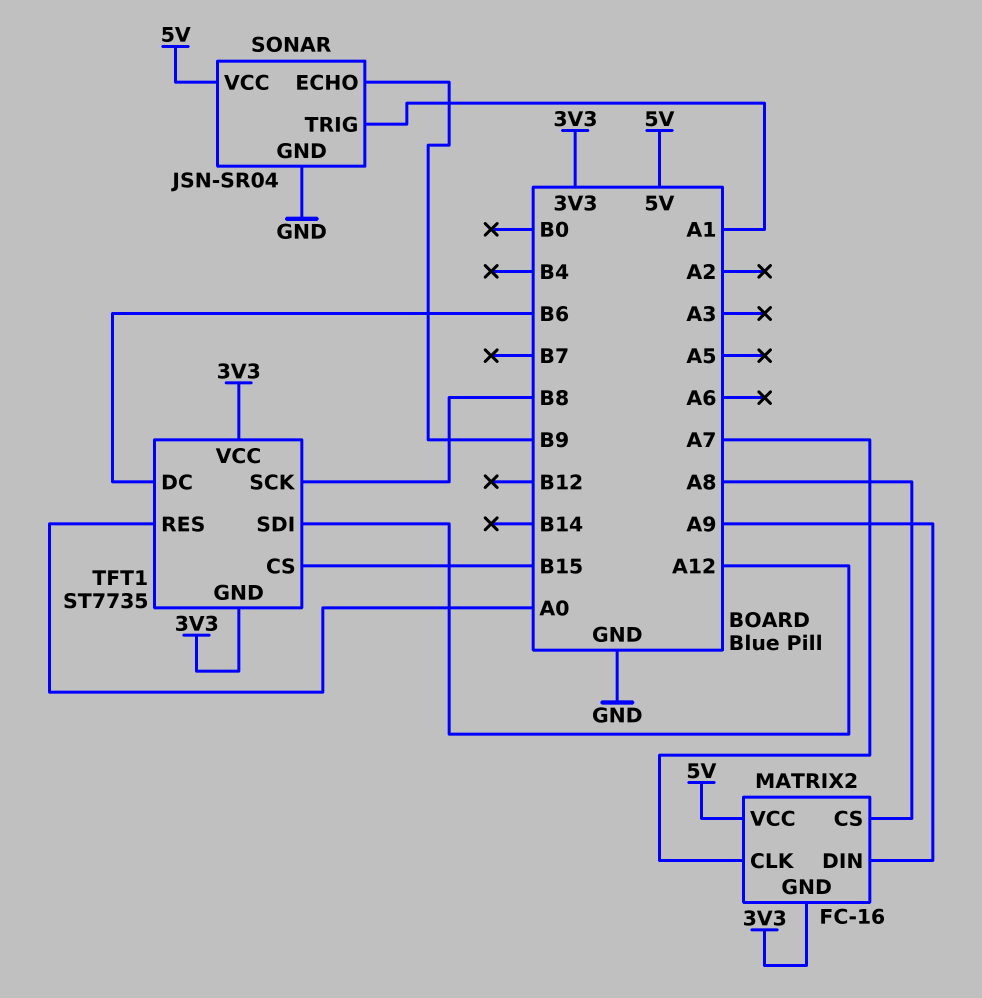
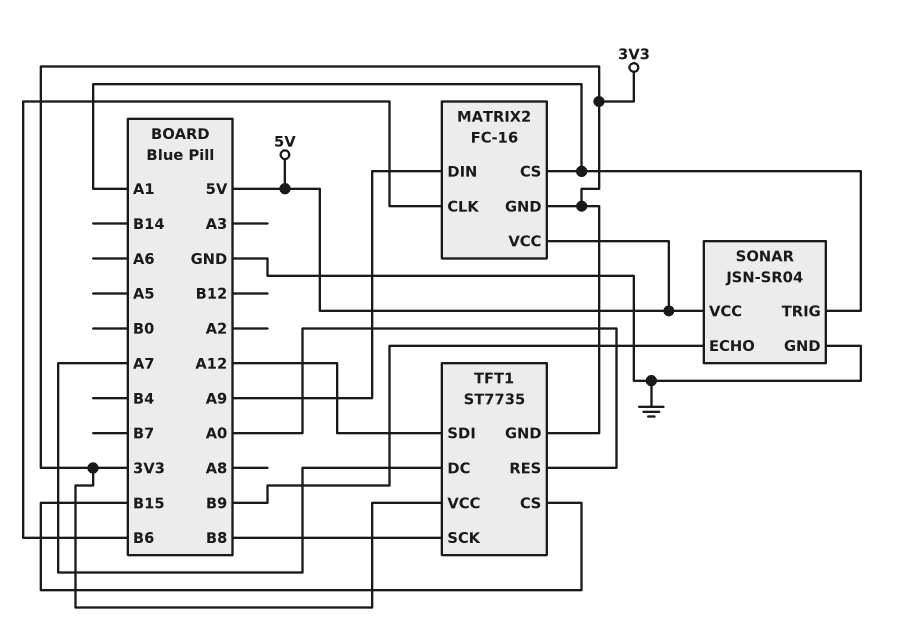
MATRIX2 pin CLK: A7 -> B6
MATRIX2 pin CS: A8 -> A1
TFT1 pin DC: B6 -> A7

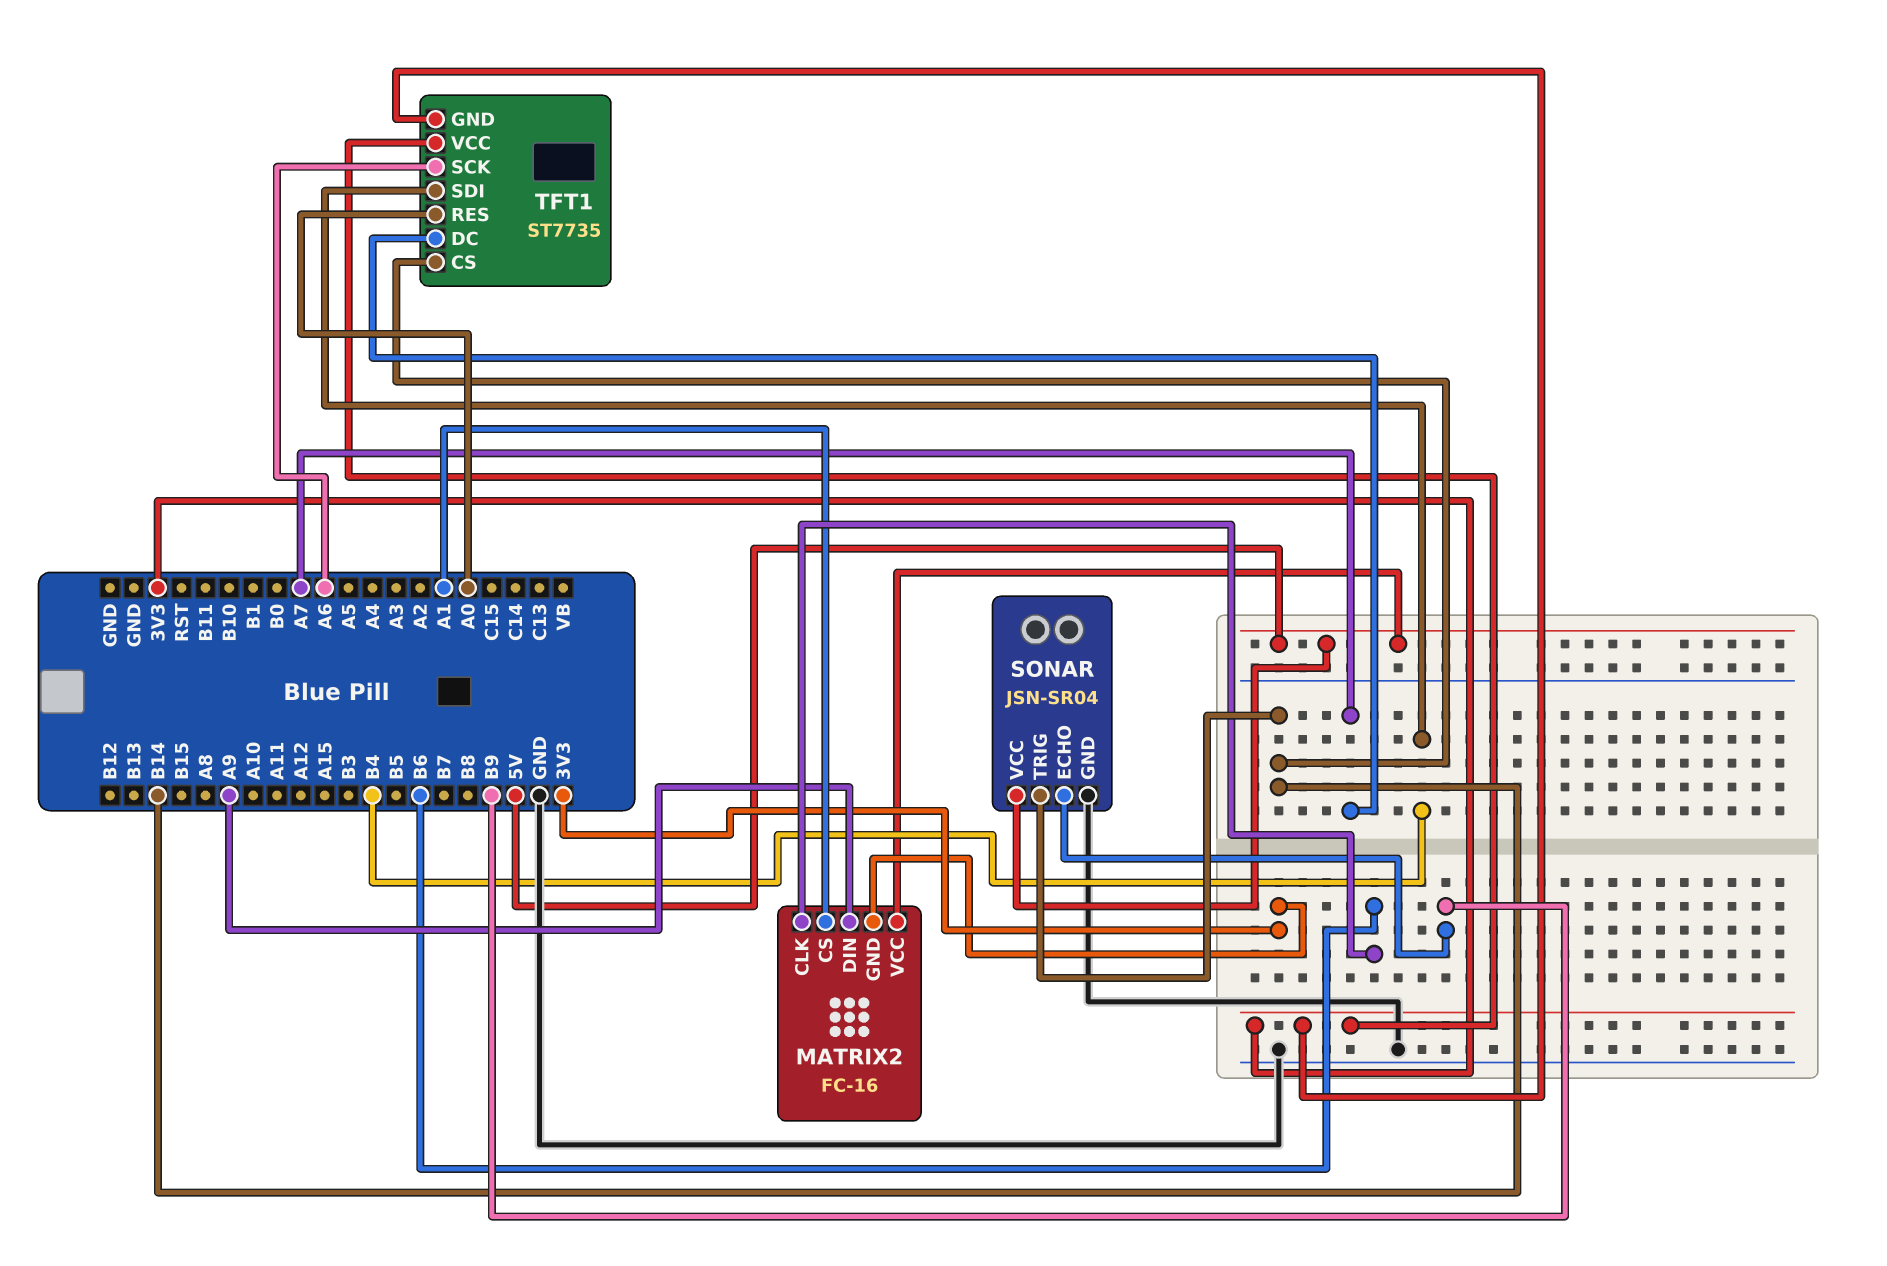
SONAR pin TRIG: A1 -> B14
TFT1 pin CS: B15 -> B14
TFT1 pin SCK: B8 -> A6
TFT1 pin SDI: A12 -> B4

